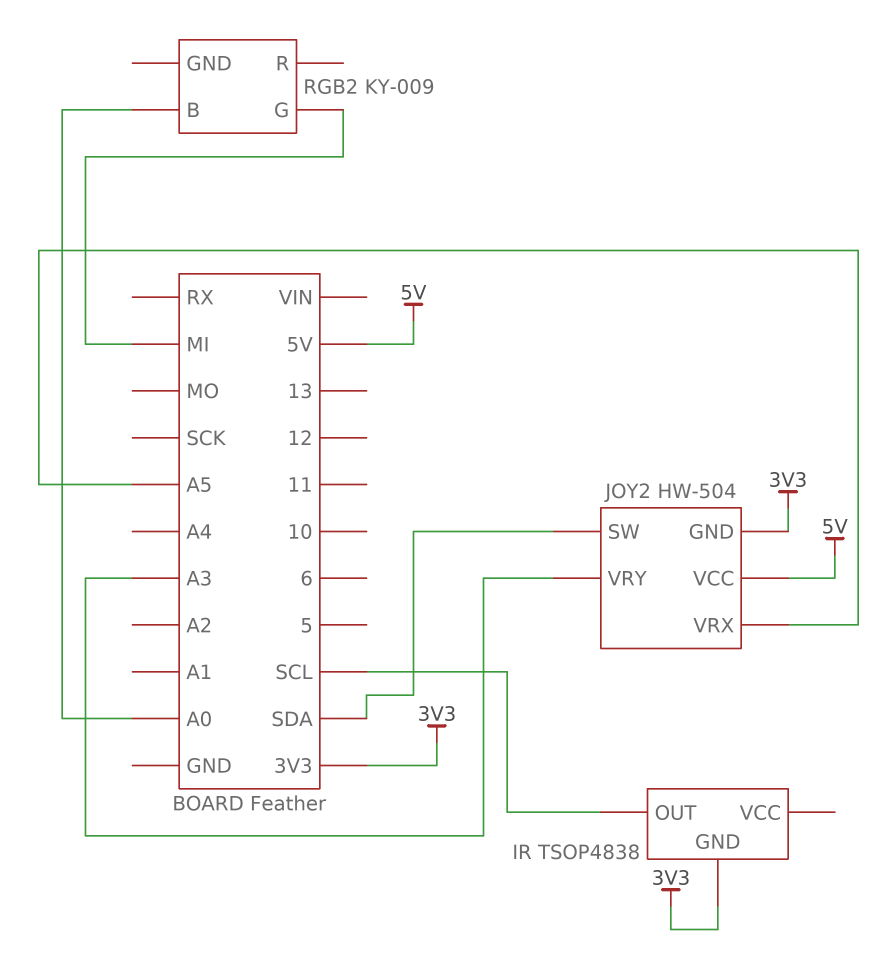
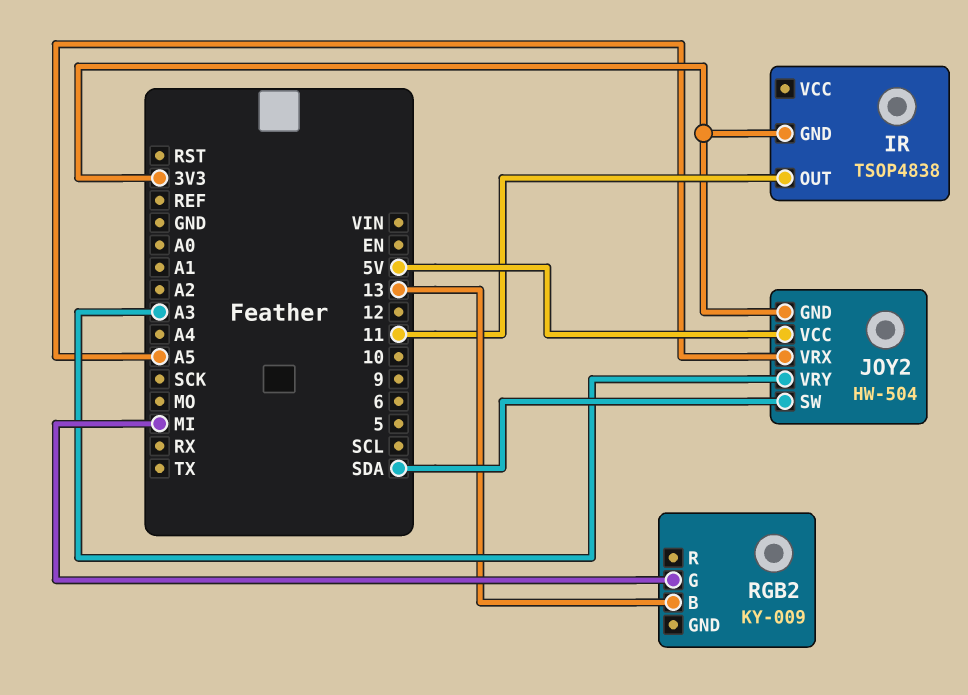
IR pin OUT: SCL -> 11
RGB2 pin B: A0 -> 13

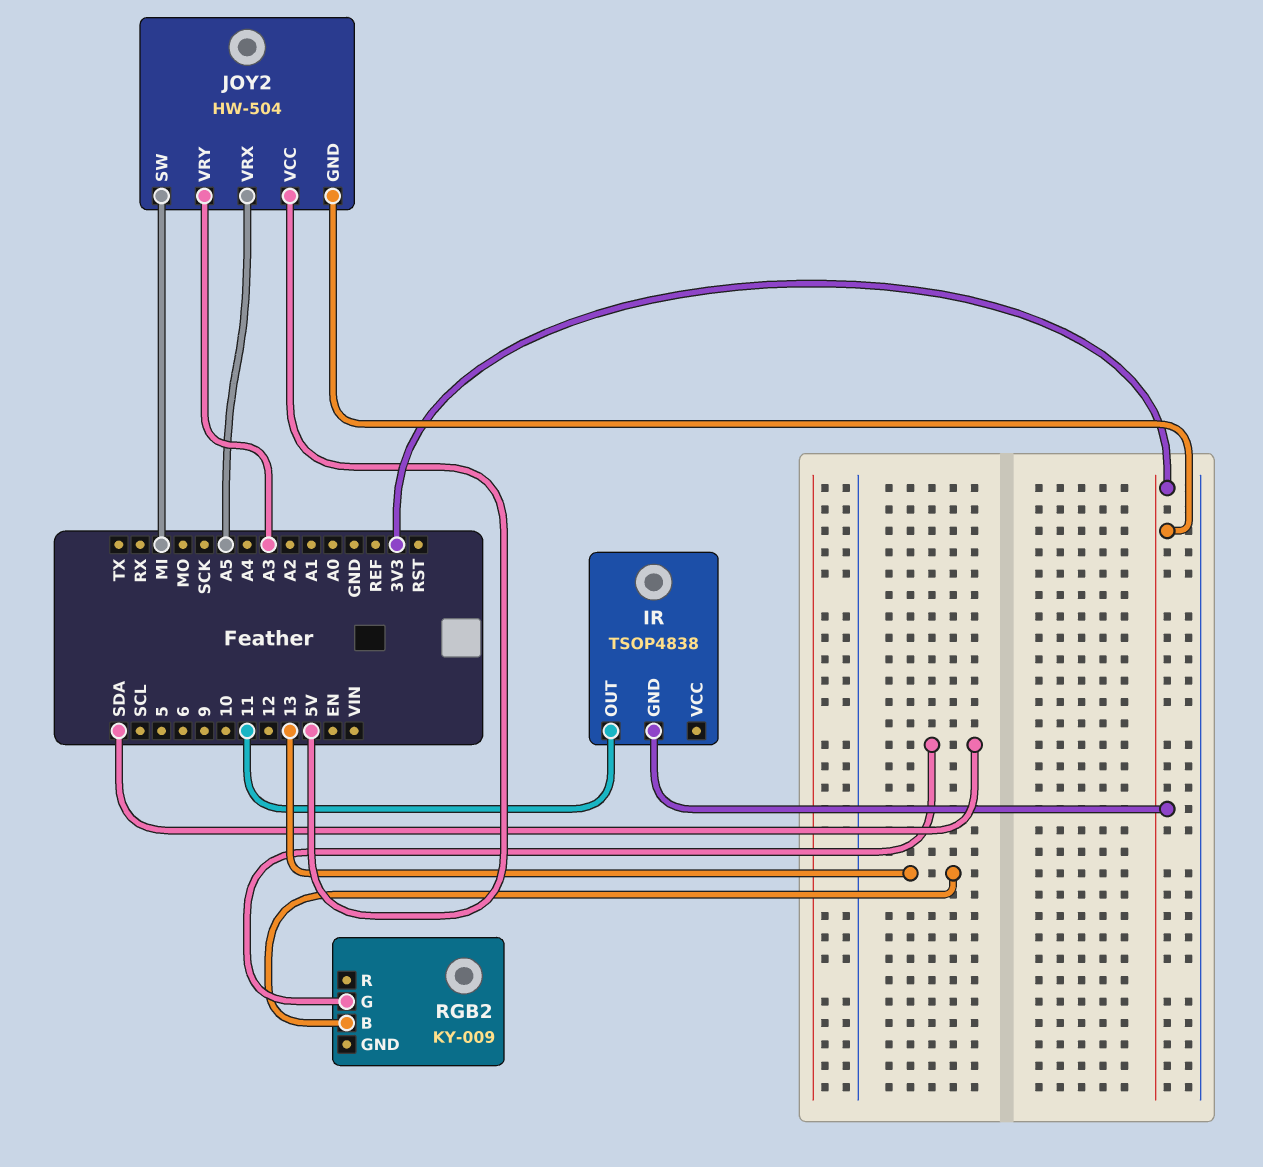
JOY2 pin SW: SDA -> MI
RGB2 pin G: MI -> SDA

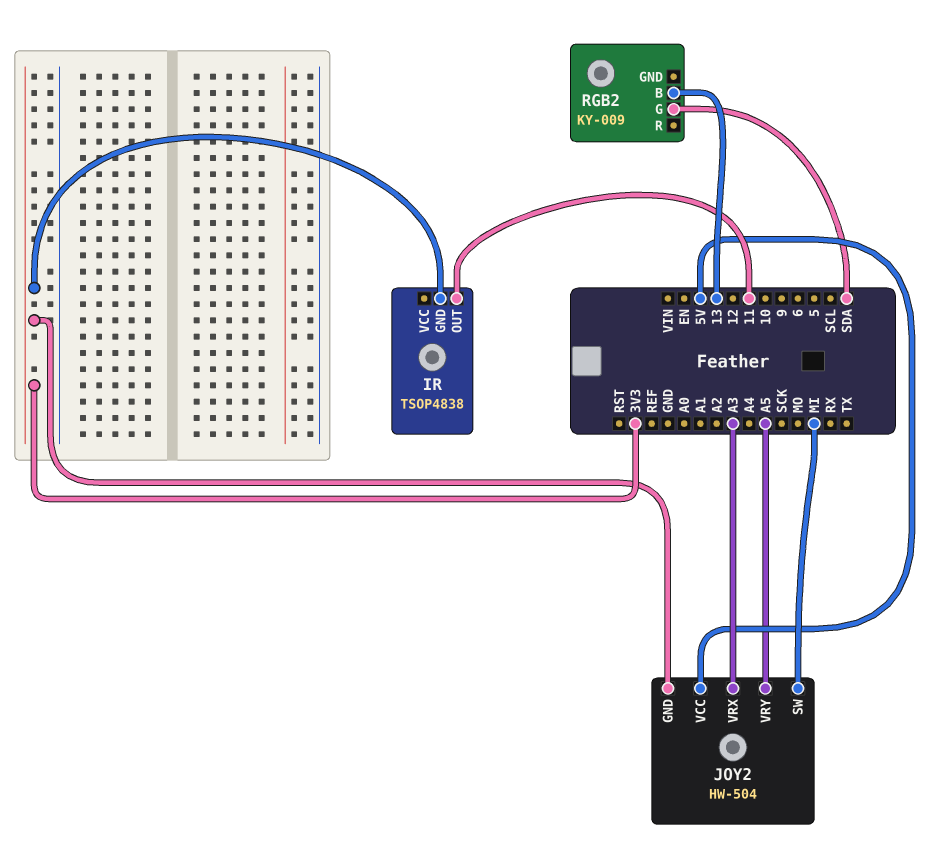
JOY2 pin VRX: A5 -> A3
JOY2 pin VRY: A3 -> A5

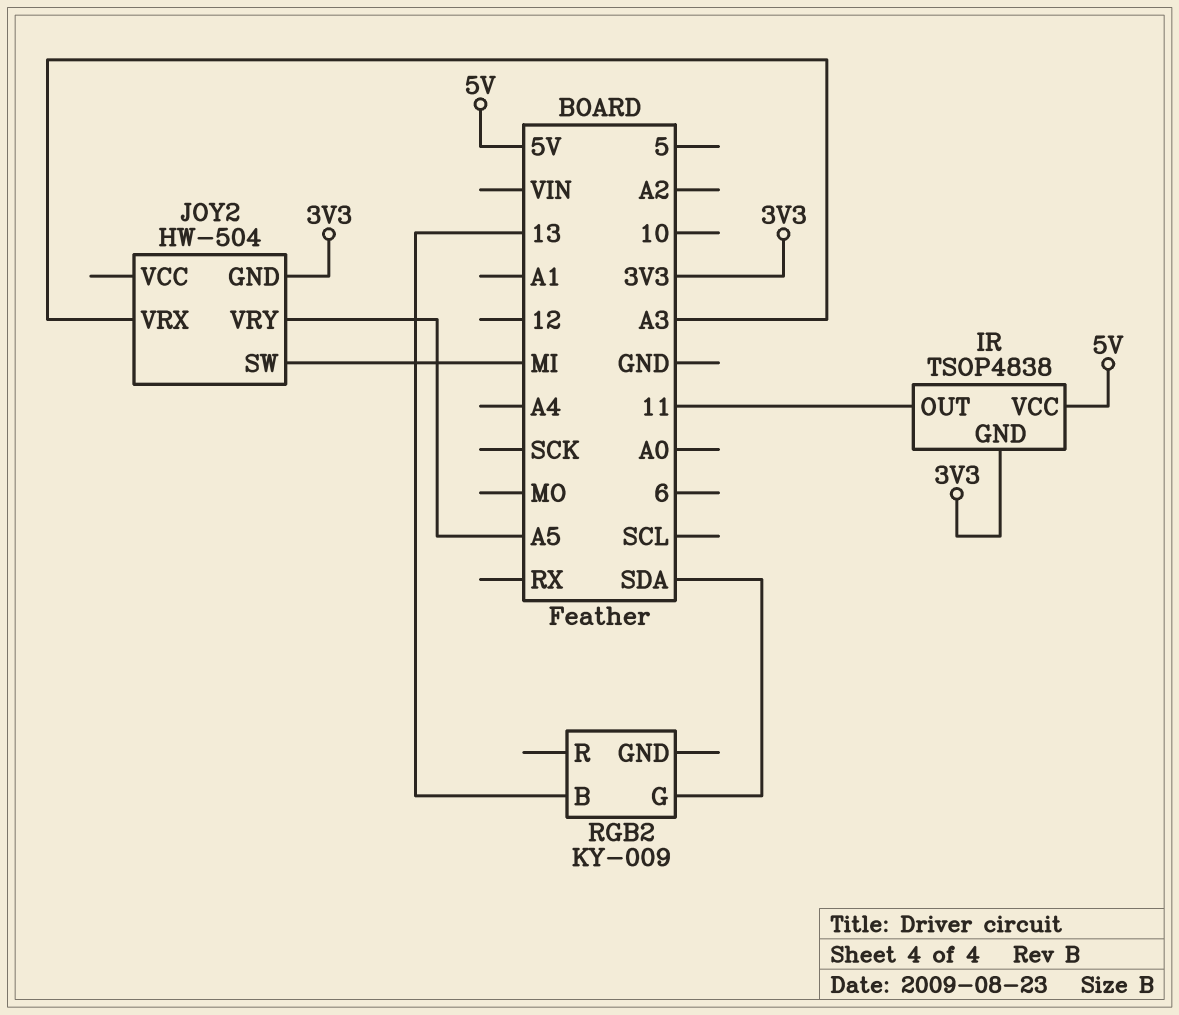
IR pin VCC: none -> 5V
JOY2 pin VCC: 5V -> none

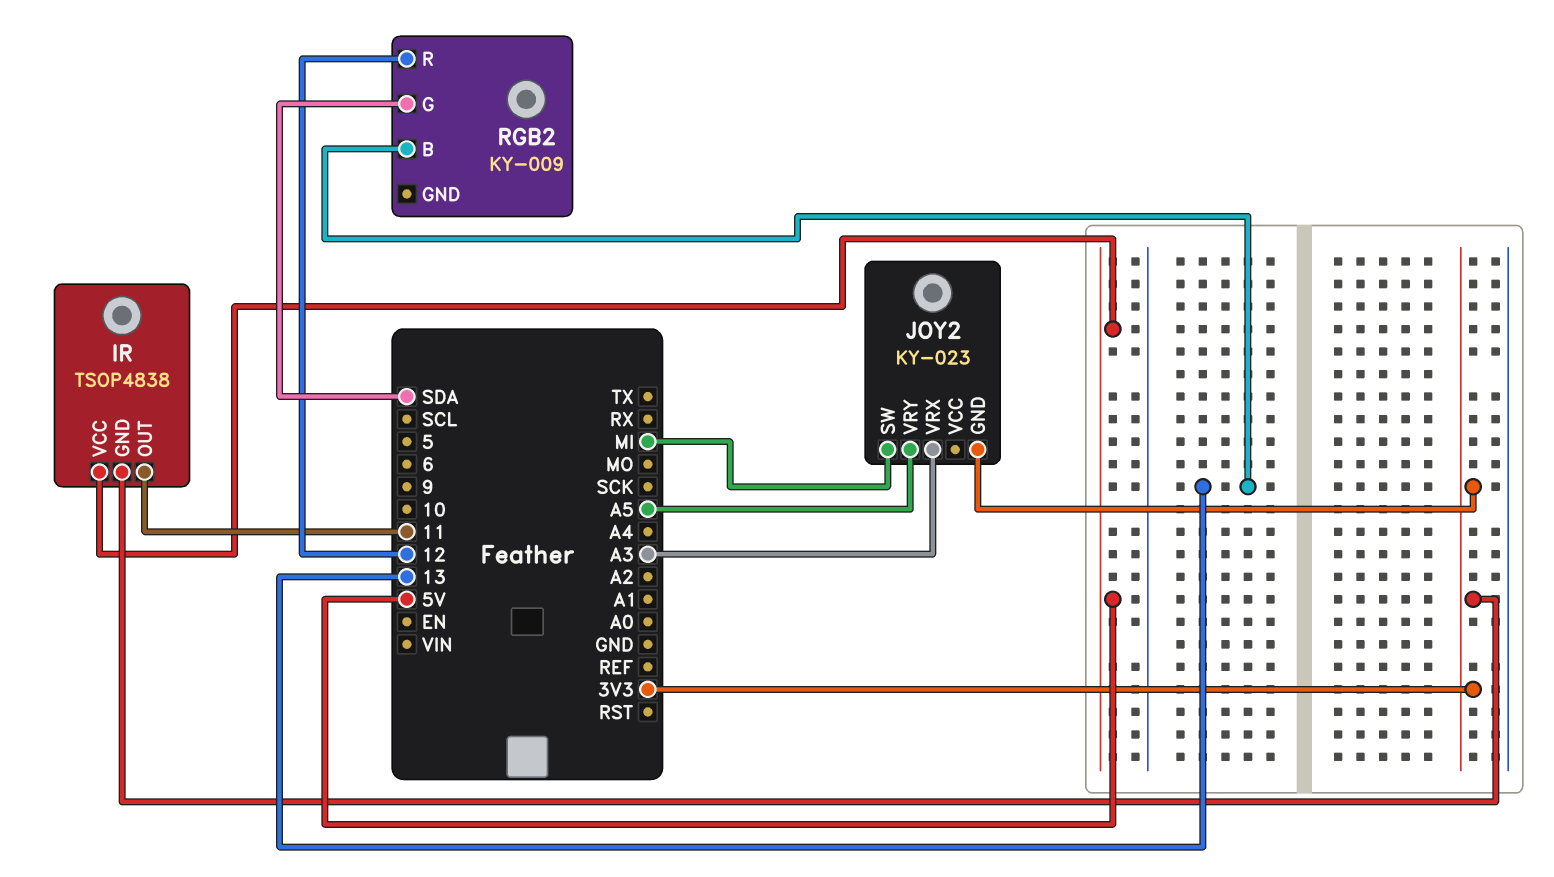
JOY2: HW-504 -> KY-023
RGB2 pin R: none -> 12

